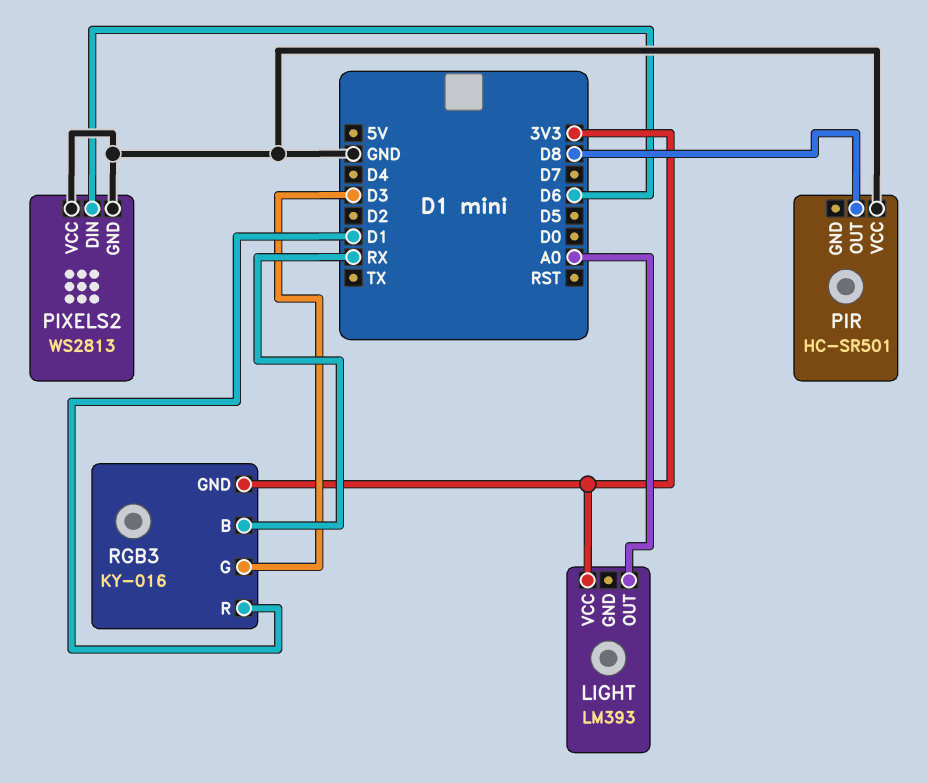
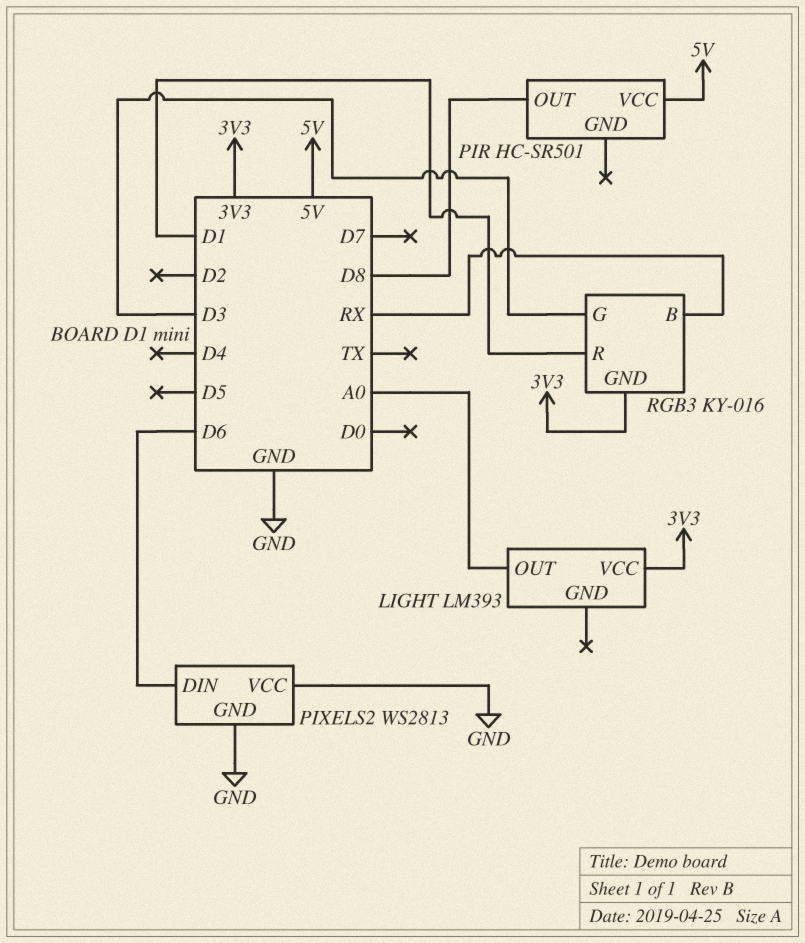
PIR pin VCC: GND -> 5V

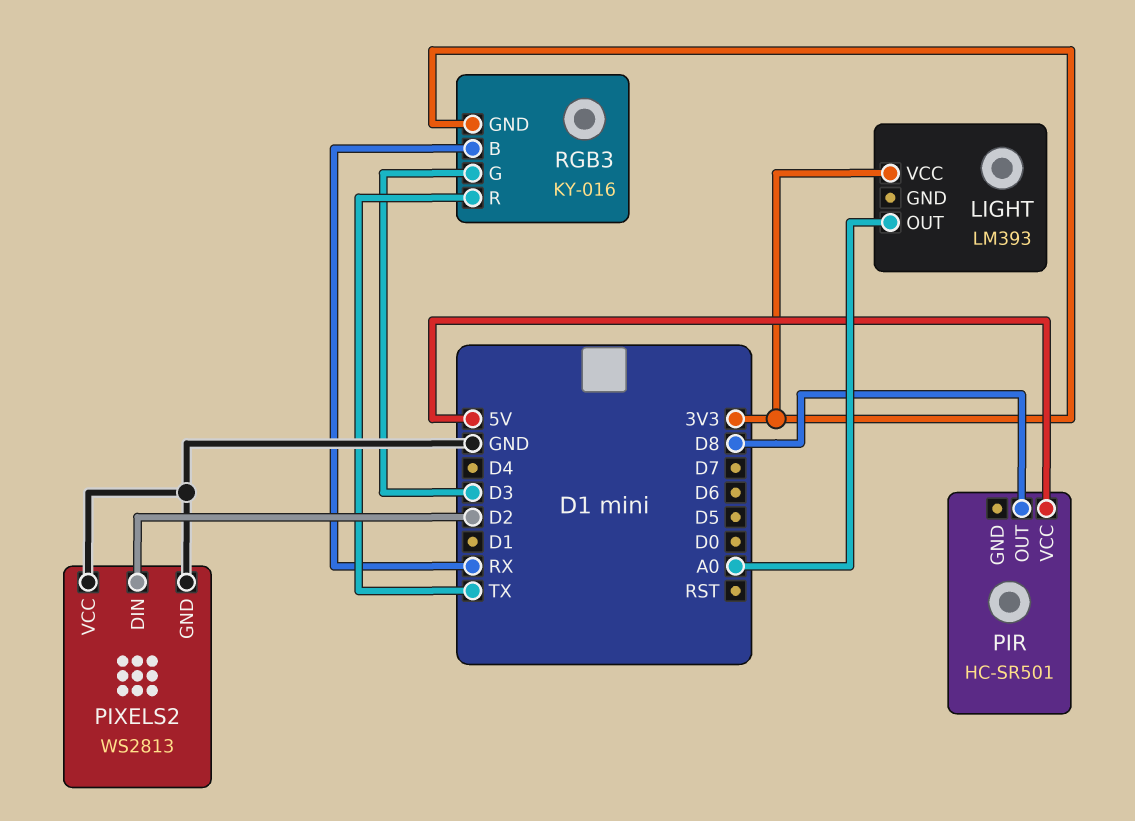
PIXELS2 pin DIN: D6 -> D2
RGB3 pin R: D1 -> TX

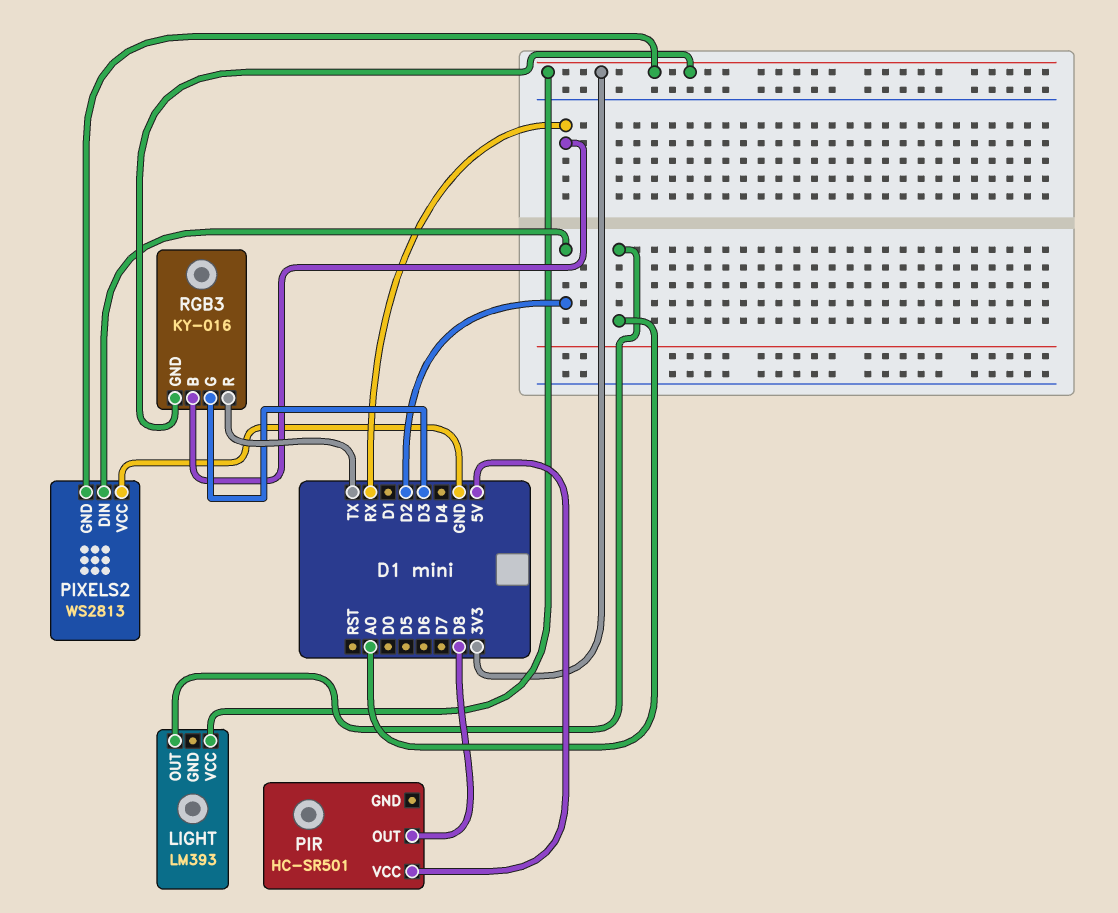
PIXELS2 pin GND: GND -> 3V3

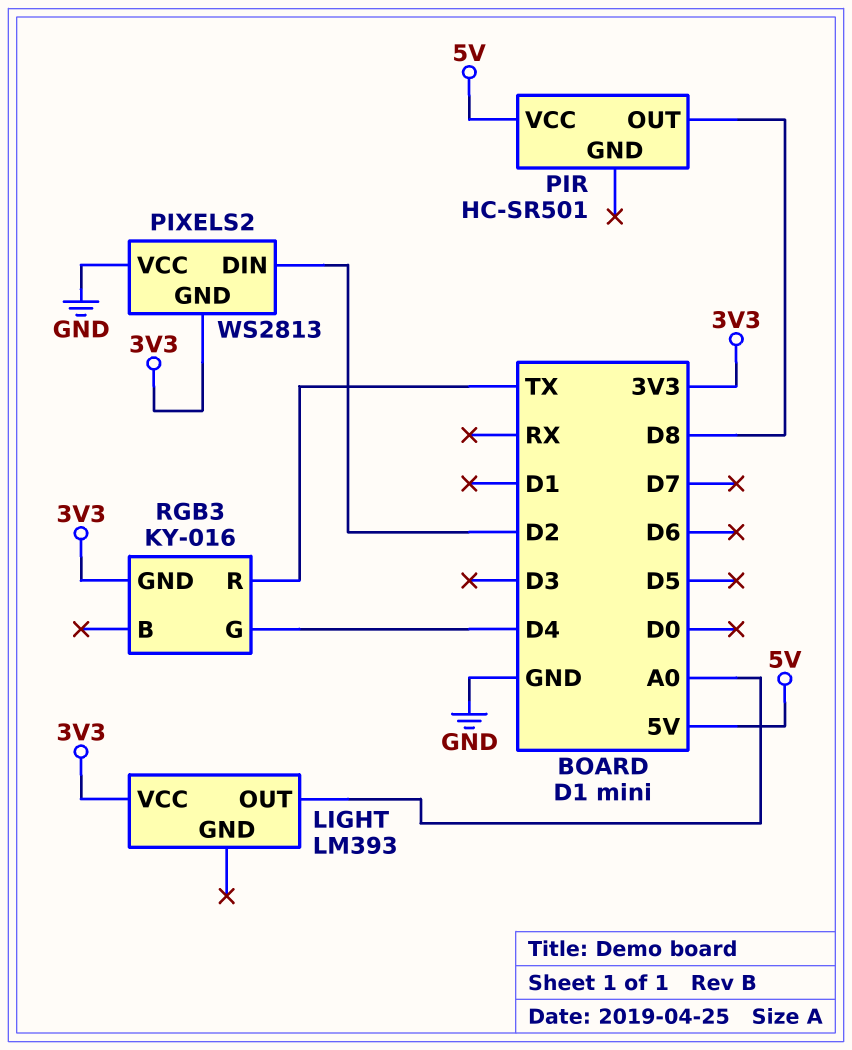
RGB3 pin B: RX -> none
RGB3 pin G: D3 -> D4

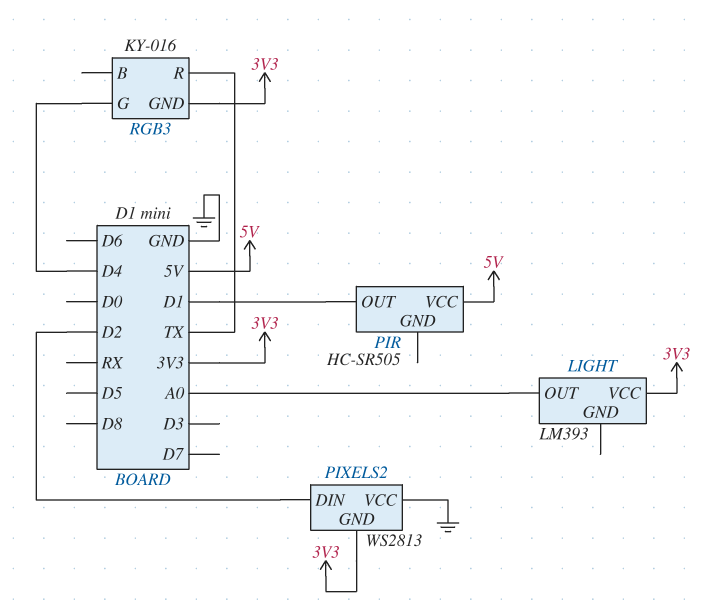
PIR: HC-SR501 -> HC-SR505
PIR pin OUT: D8 -> D1

